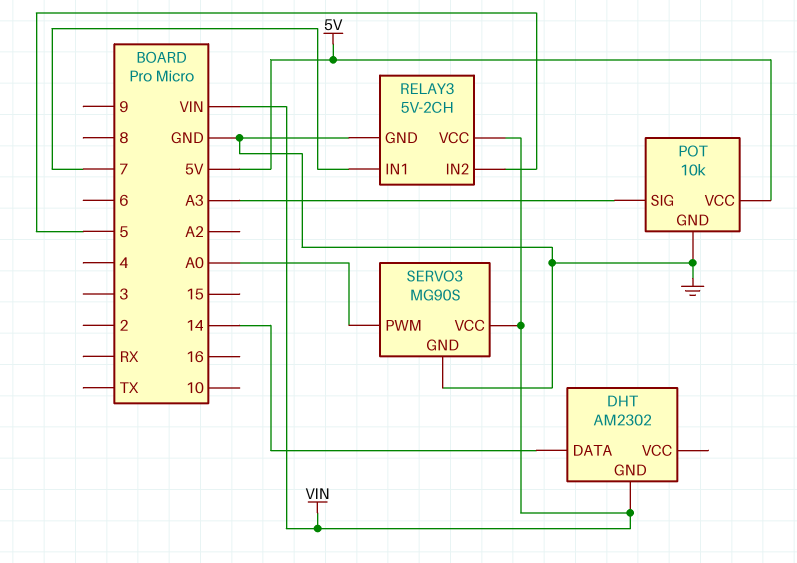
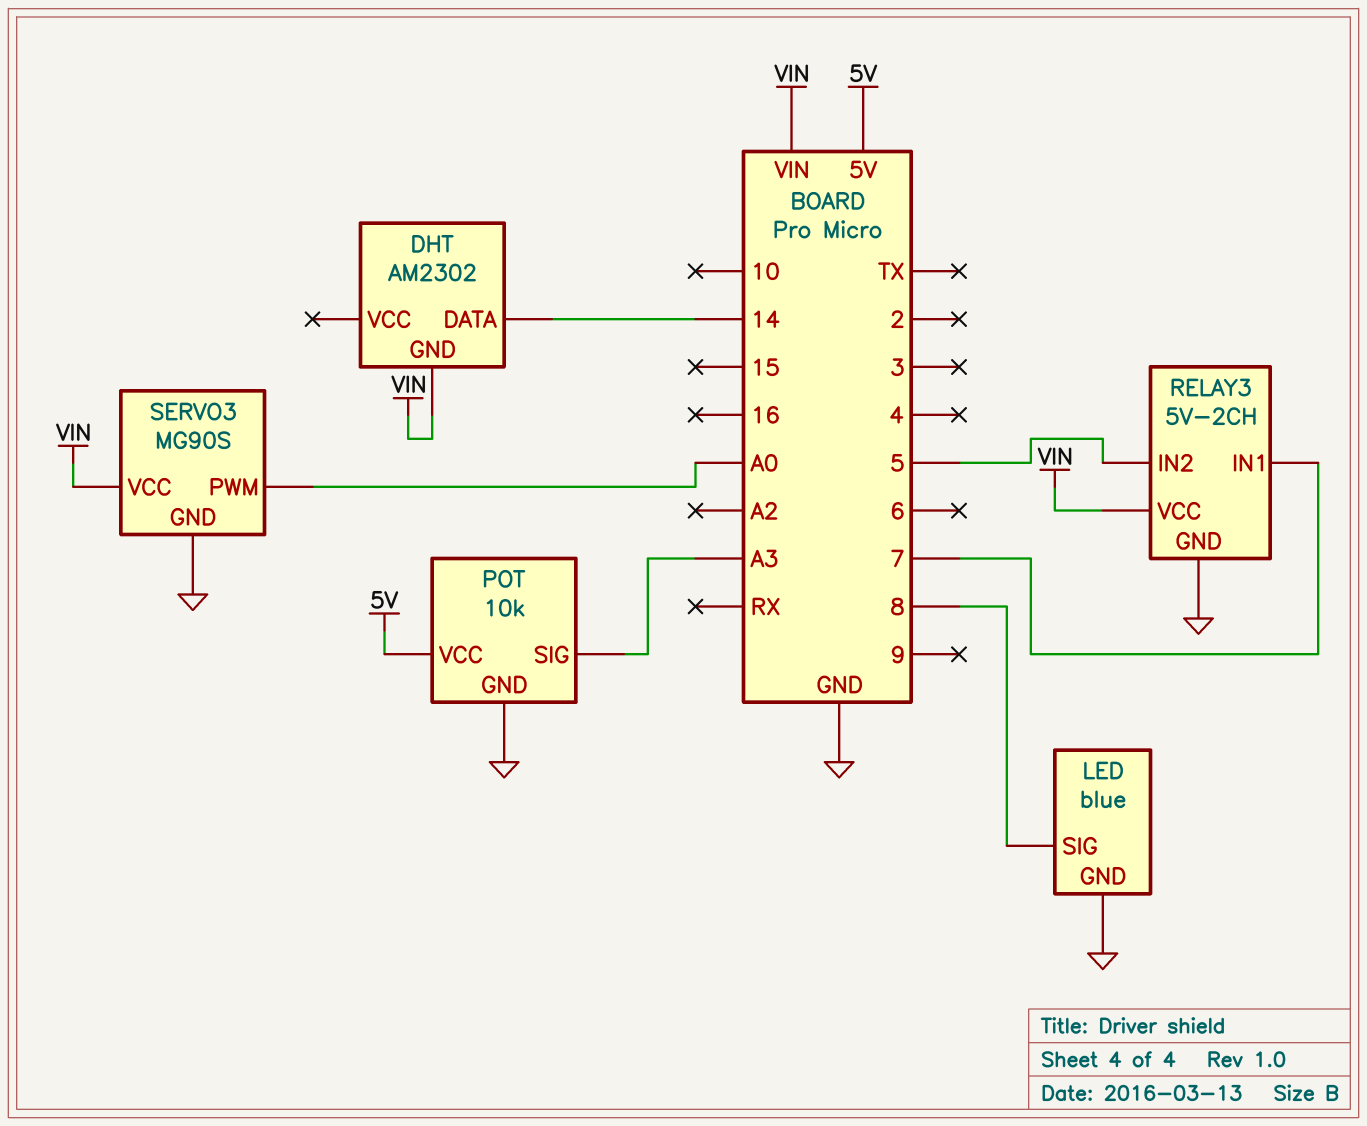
LED: none -> blue
LED pin GND: none -> GND
LED pin SIG: none -> 8

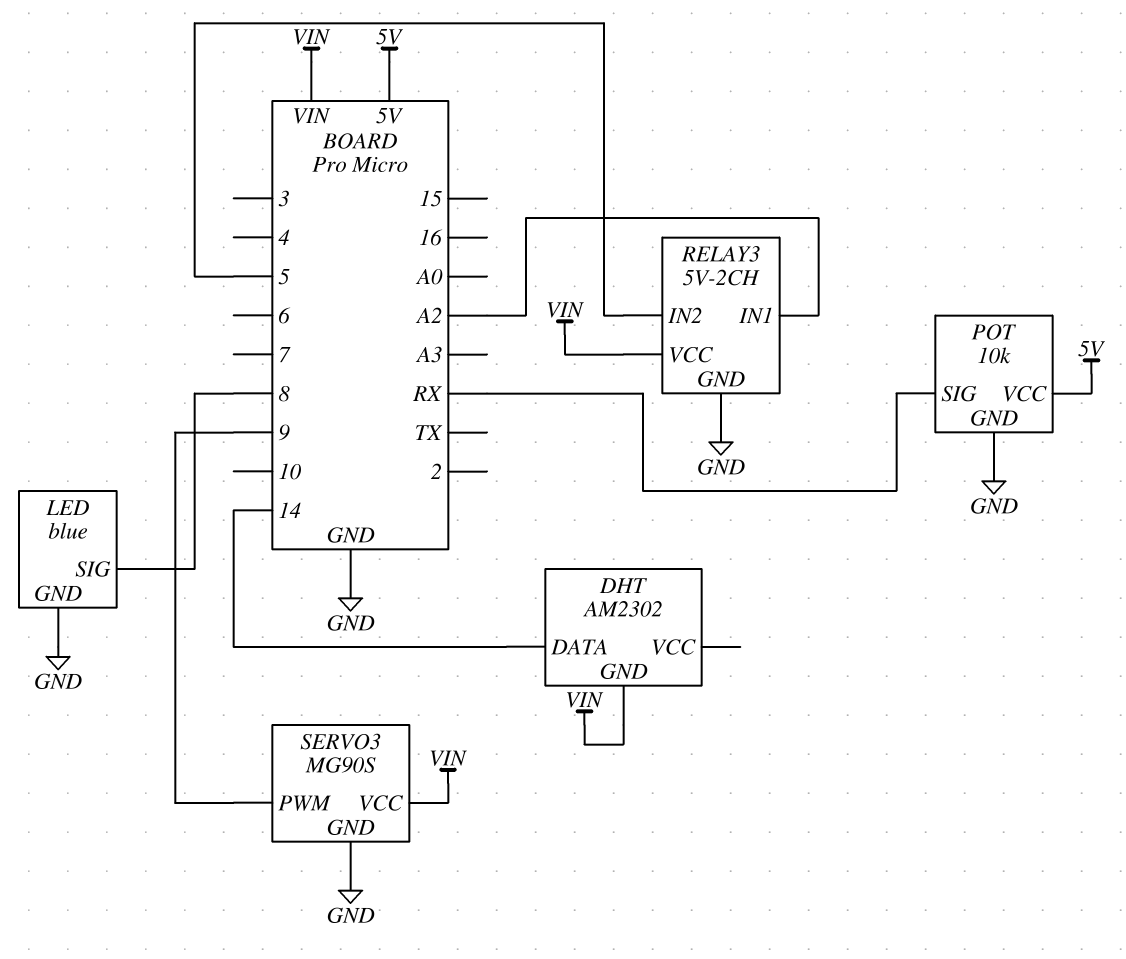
POT pin SIG: A3 -> RX
RELAY3 pin IN1: 7 -> A2
SERVO3 pin PWM: A0 -> 9

